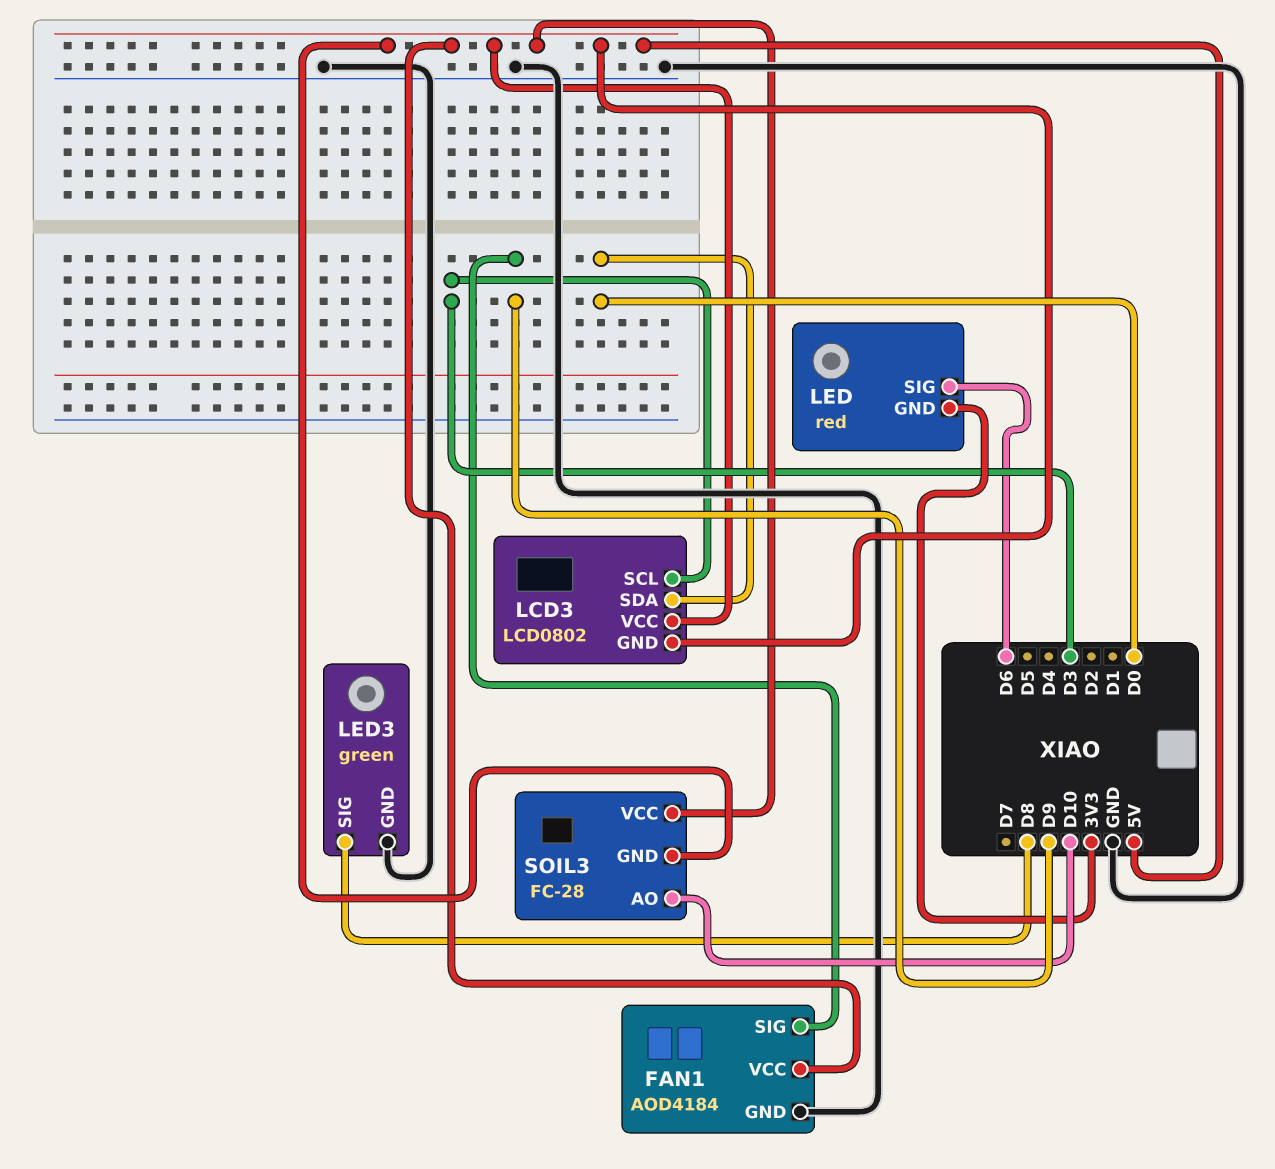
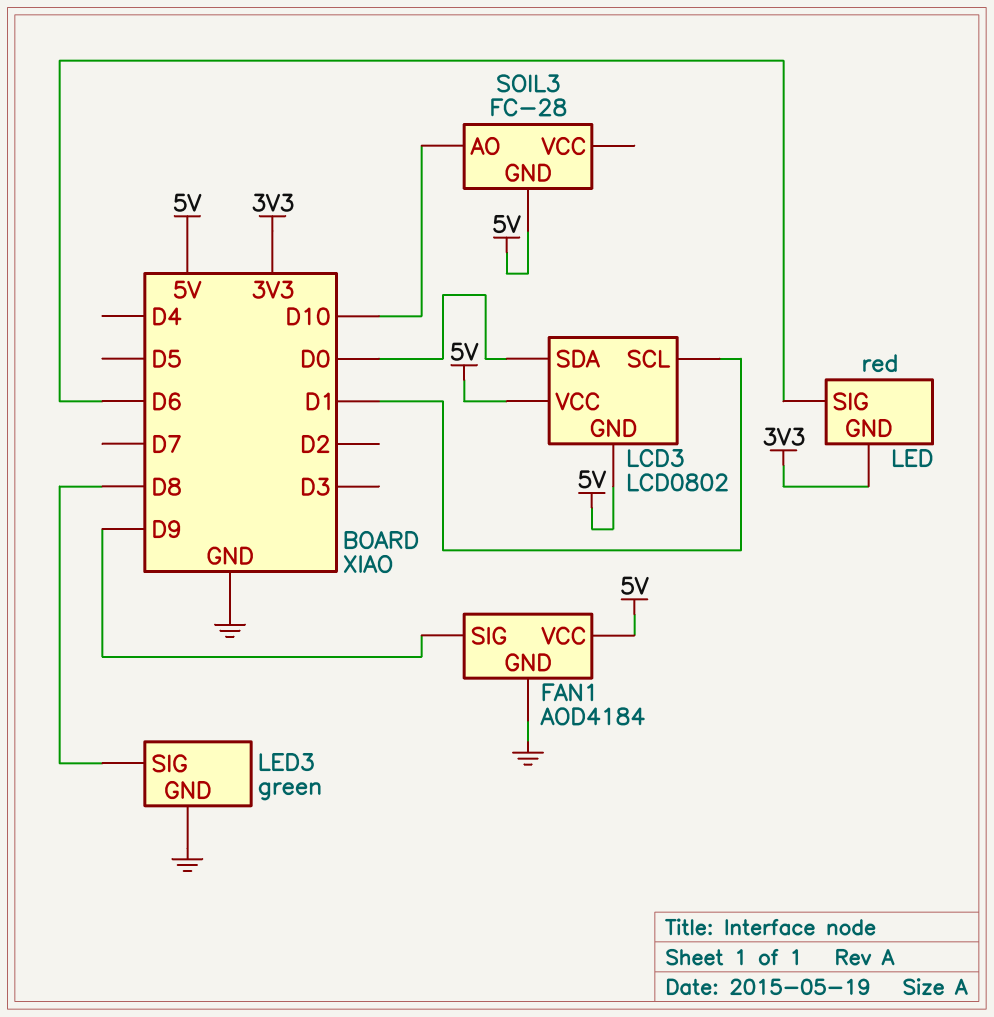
LCD3 pin SCL: D3 -> D1
SOIL3 pin VCC: 5V -> none

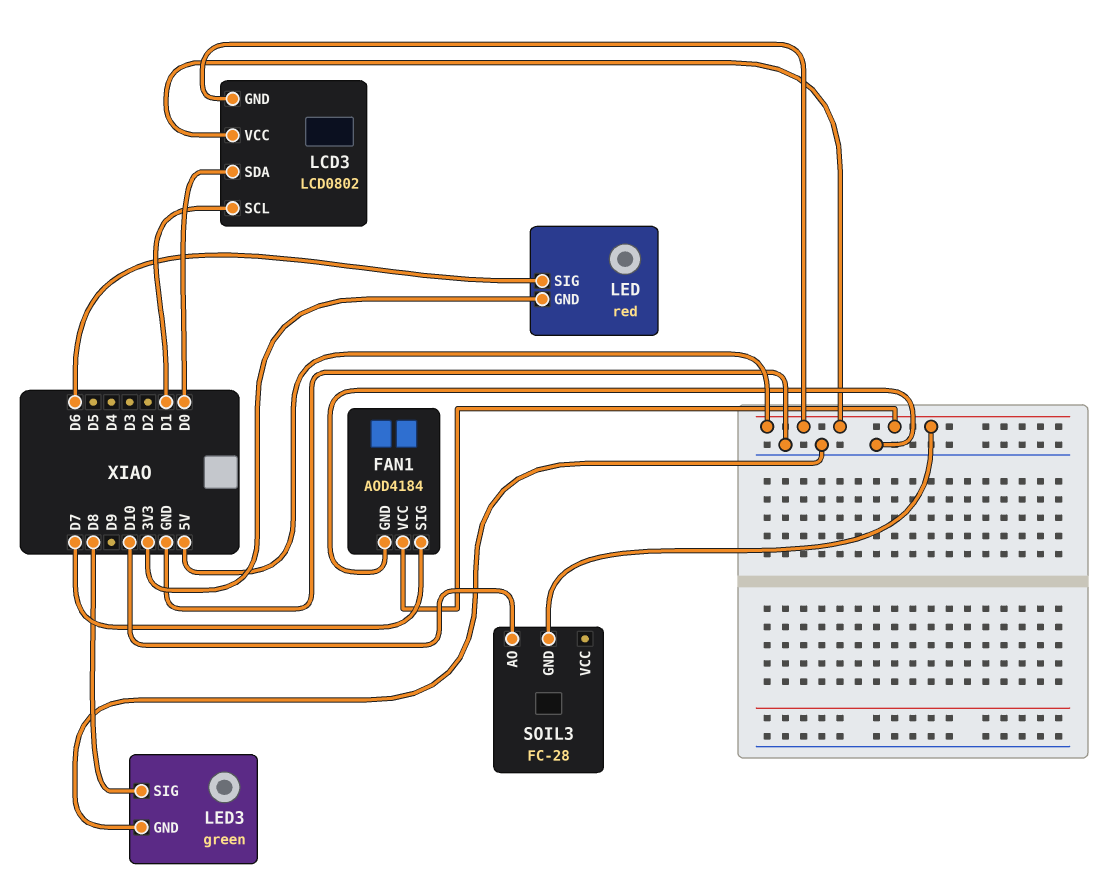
FAN1 pin SIG: D9 -> D7

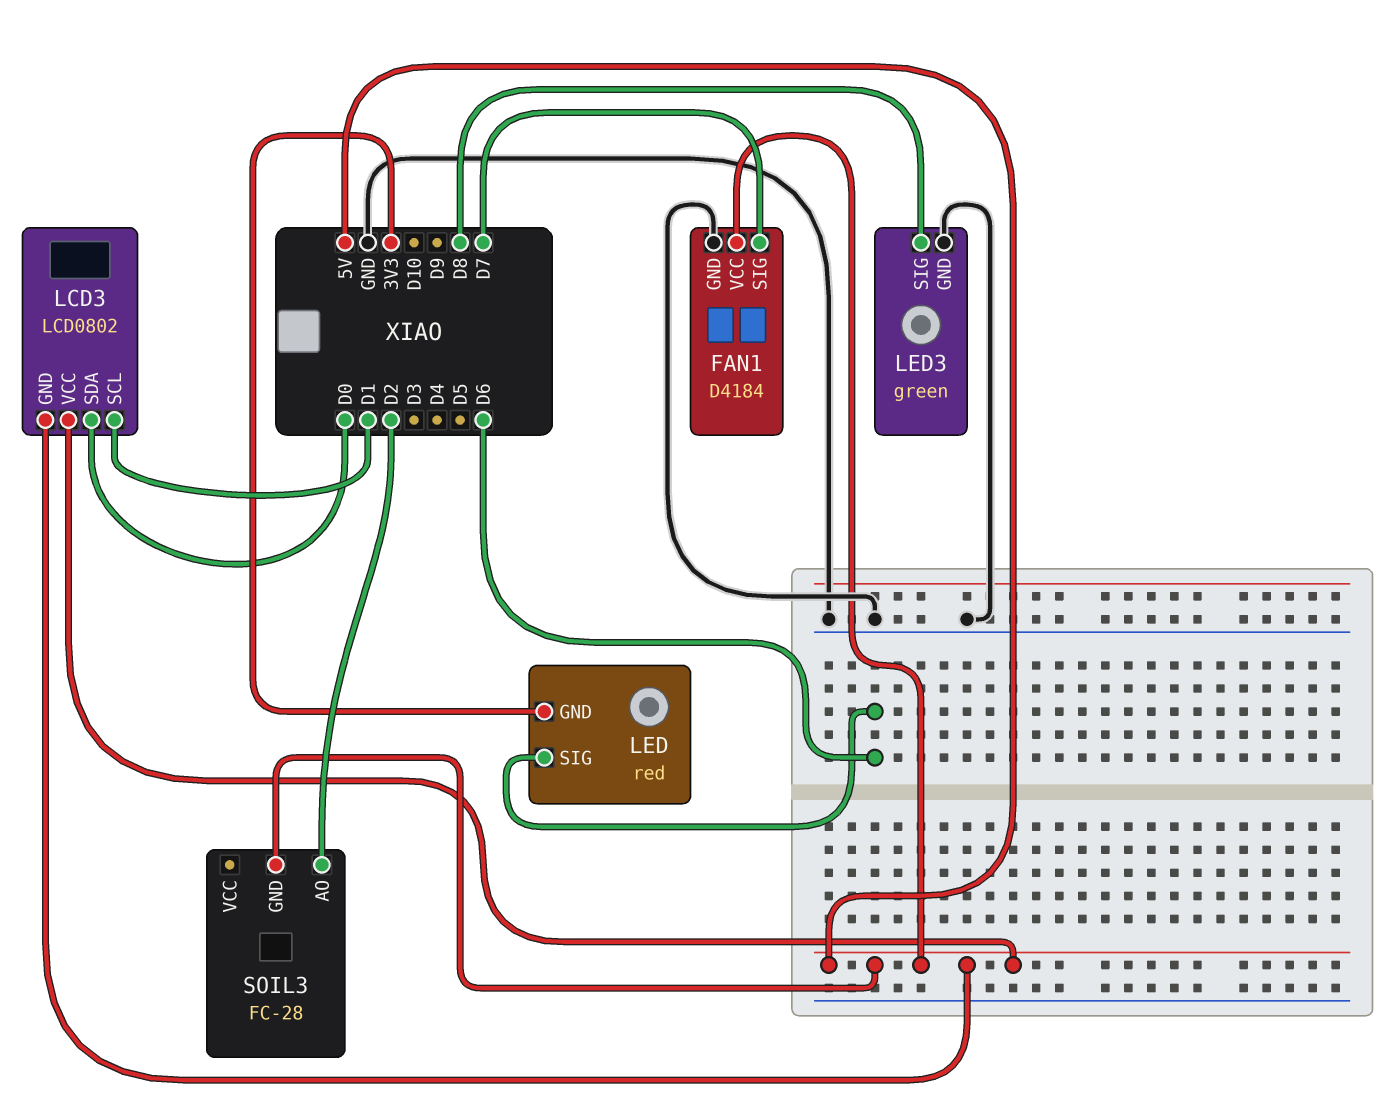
FAN1: AOD4184 -> D4184
SOIL3 pin AO: D10 -> D2

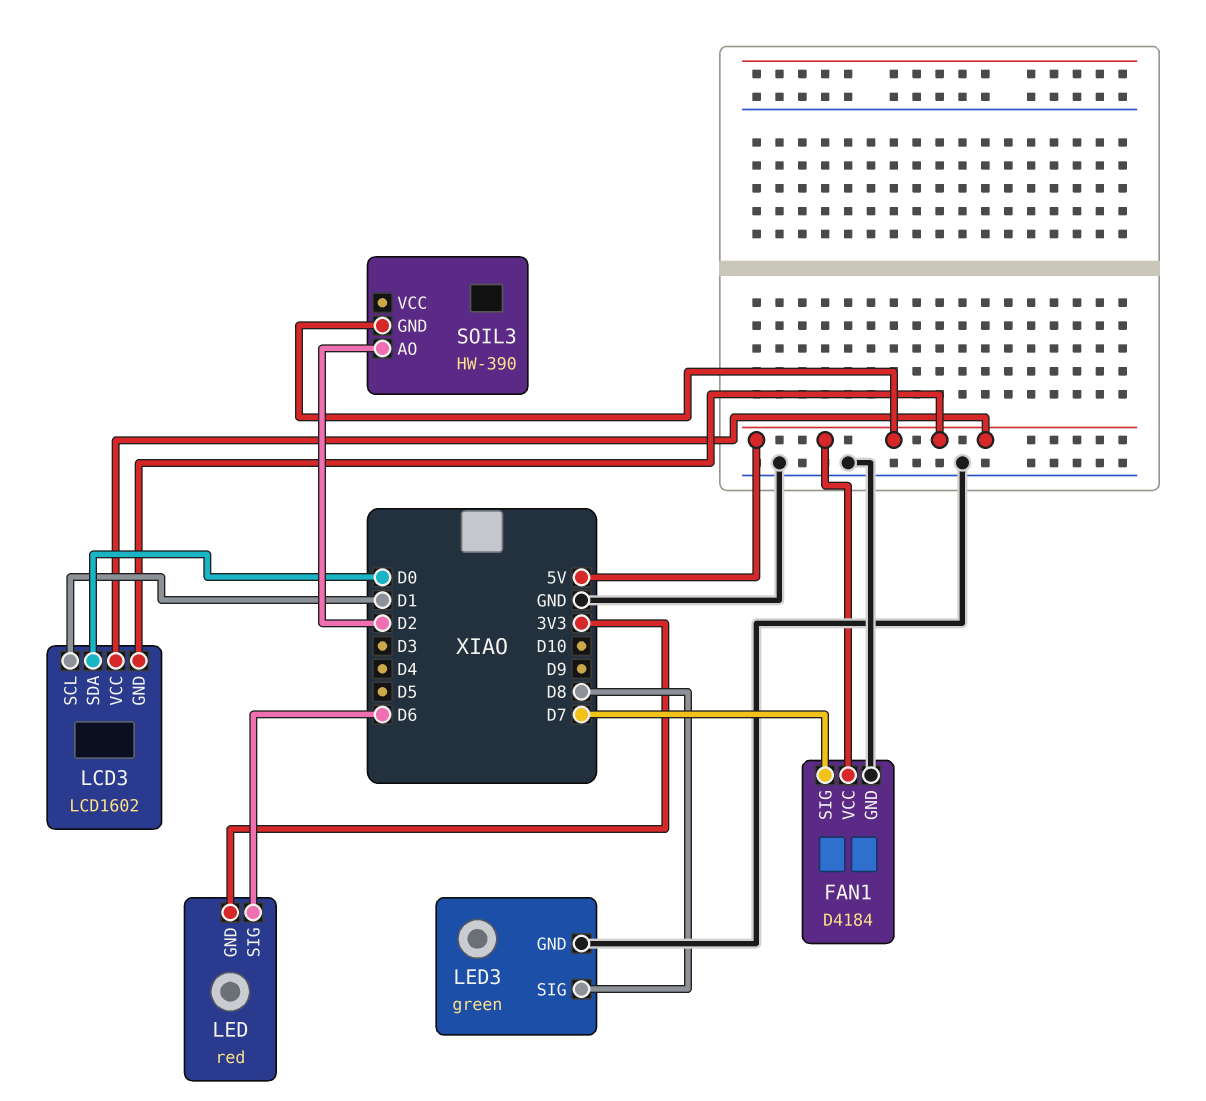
LCD3: LCD0802 -> LCD1602
SOIL3: FC-28 -> HW-390

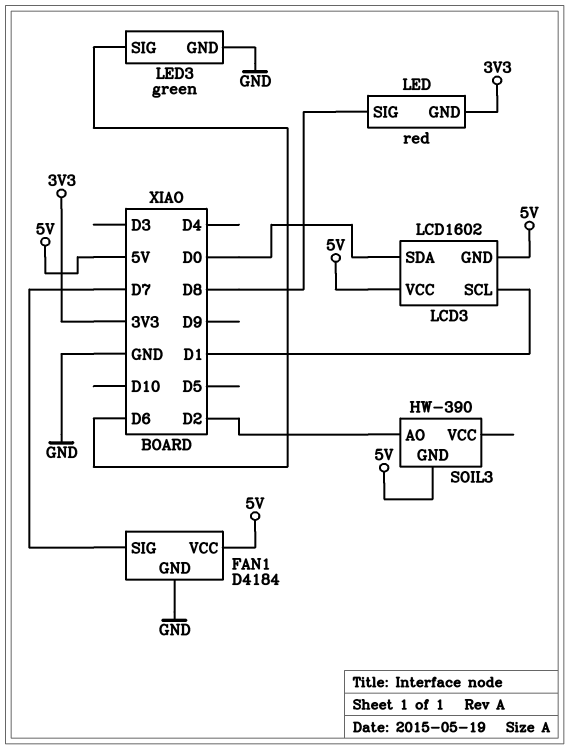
LED pin SIG: D6 -> D8
LED3 pin SIG: D8 -> D6

